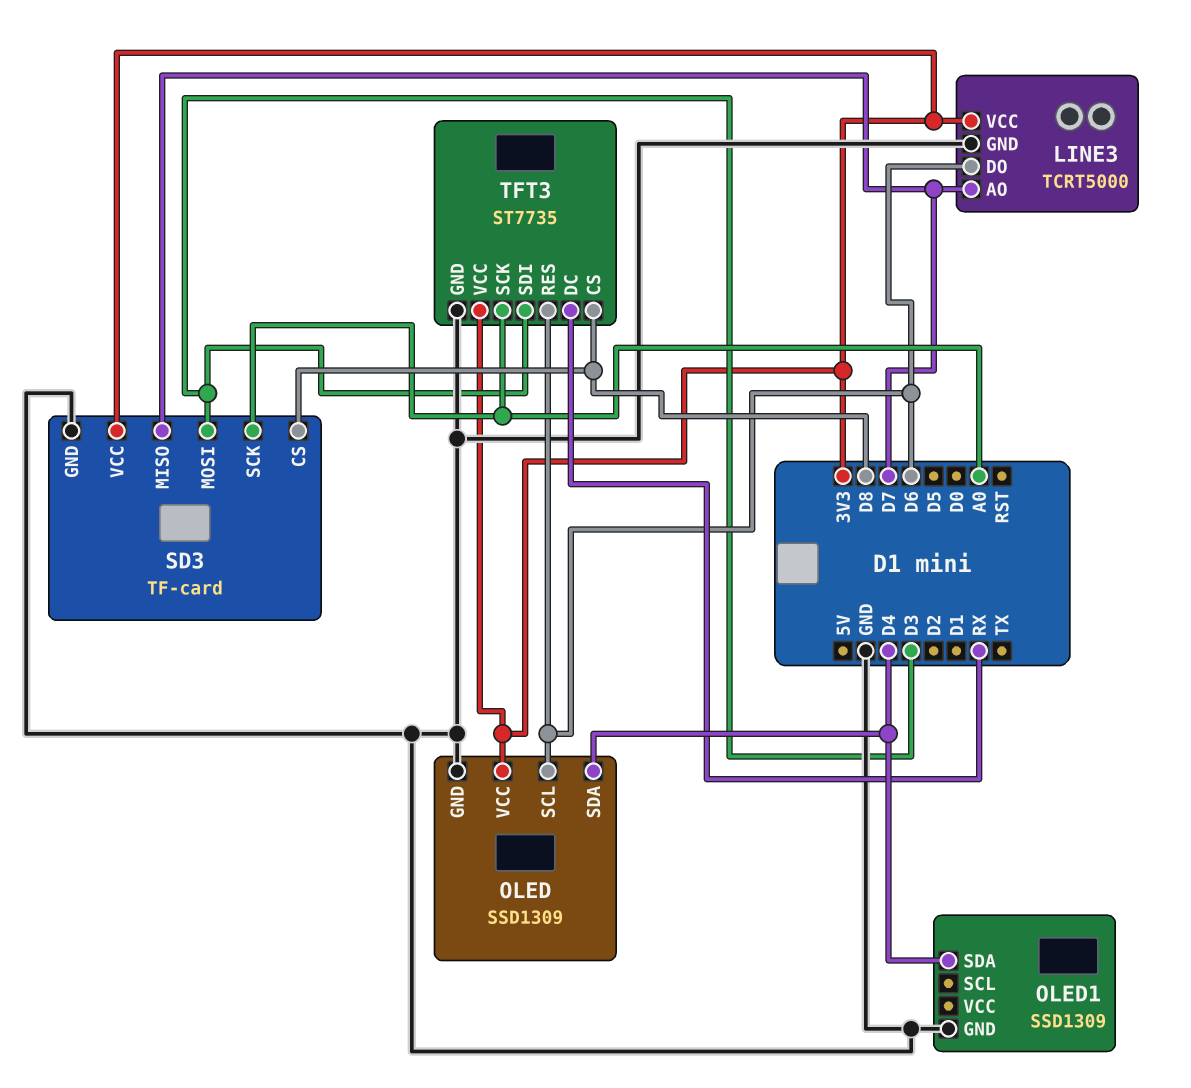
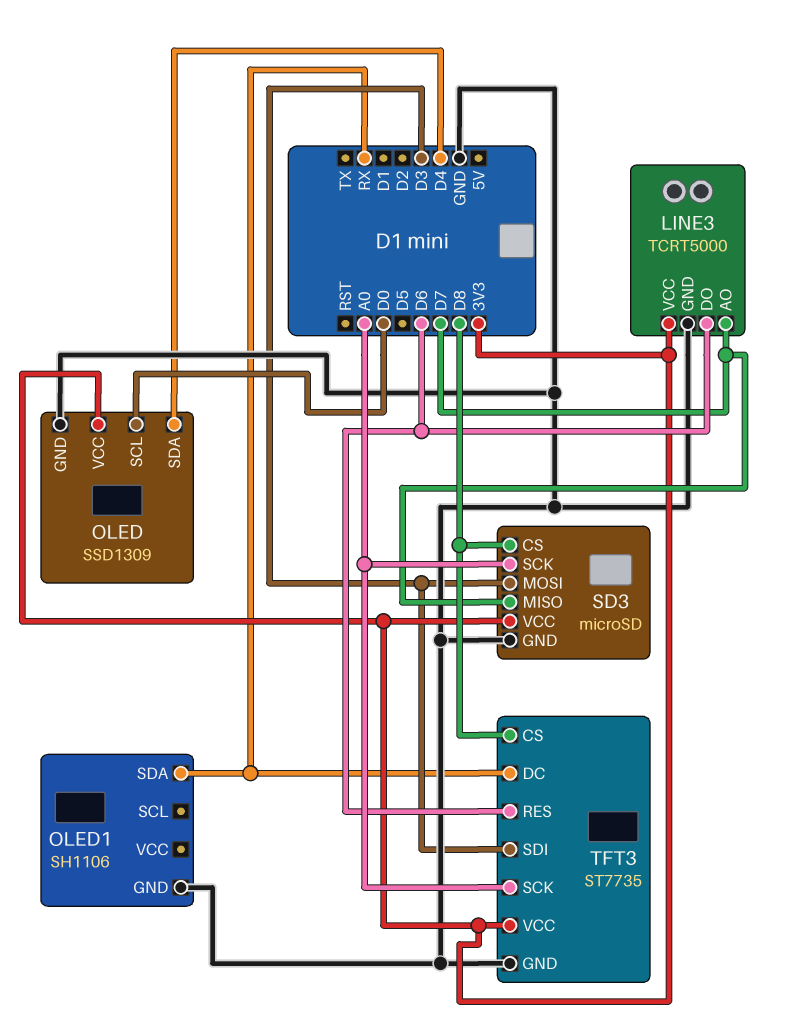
OLED pin SCL: D6 -> D0
OLED1: SSD1309 -> SH1106
OLED1 pin SDA: D4 -> RX
SD3: TF-card -> microSD

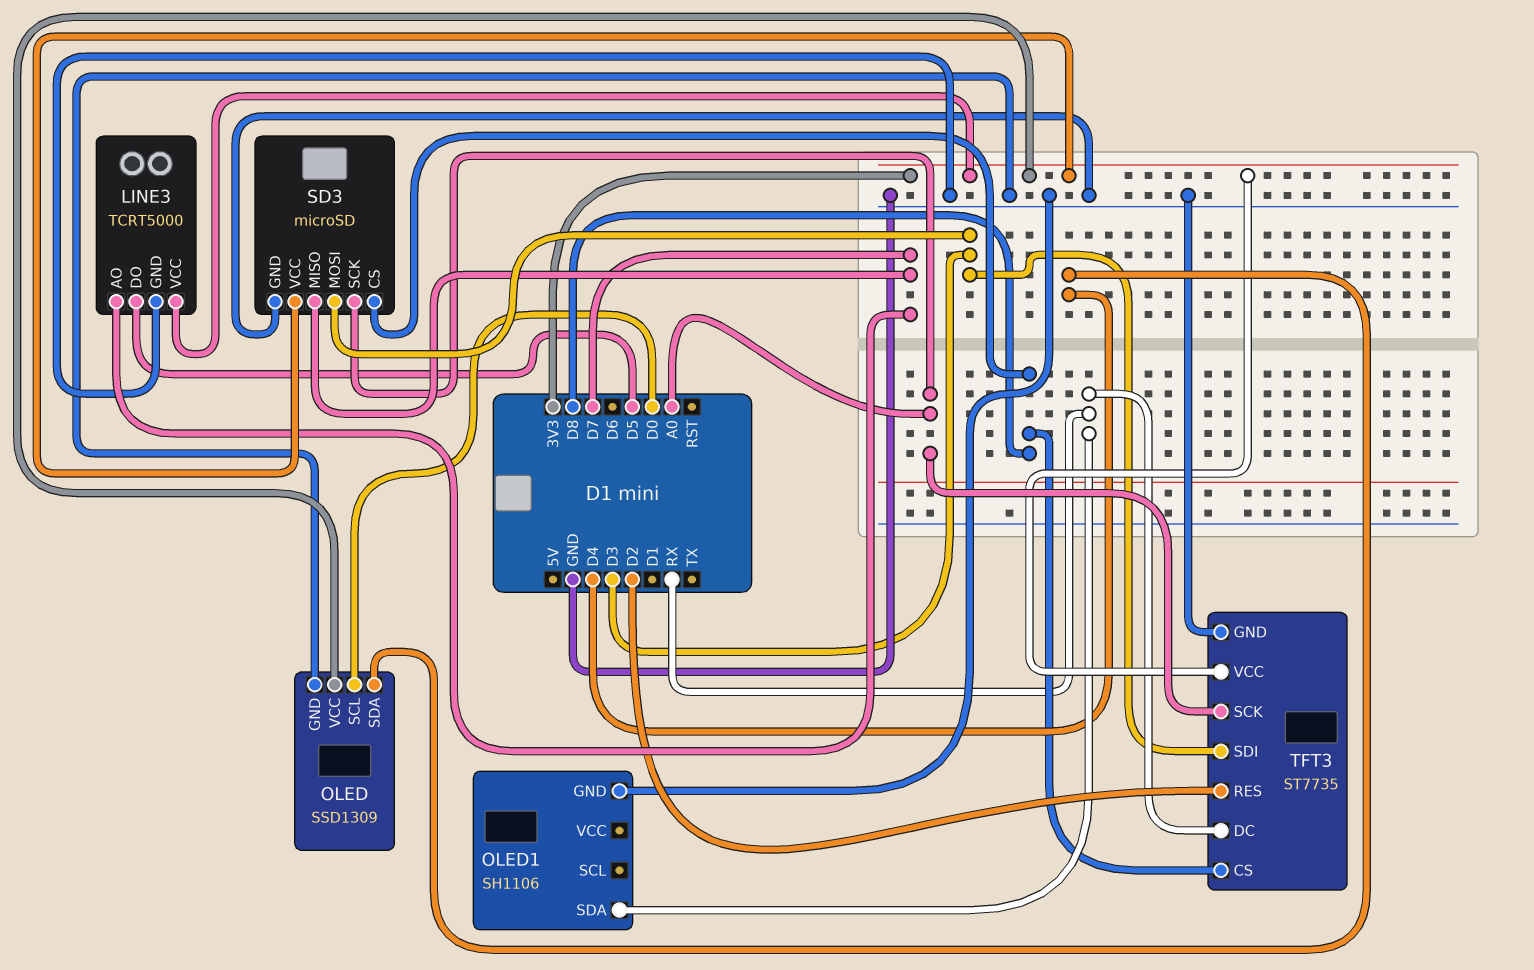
LINE3 pin DO: D6 -> D5
TFT3 pin RES: D6 -> D2

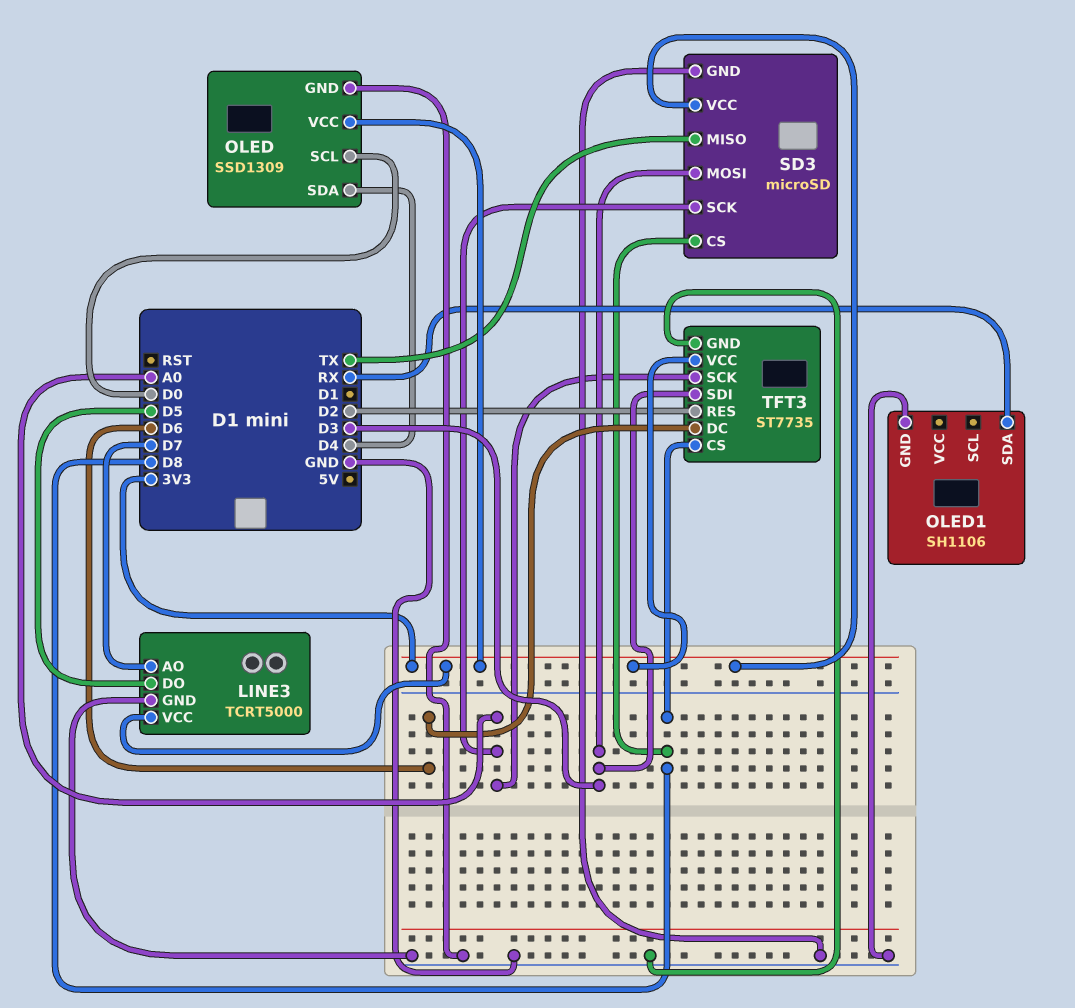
SD3 pin MISO: D7 -> TX
TFT3 pin DC: RX -> D6

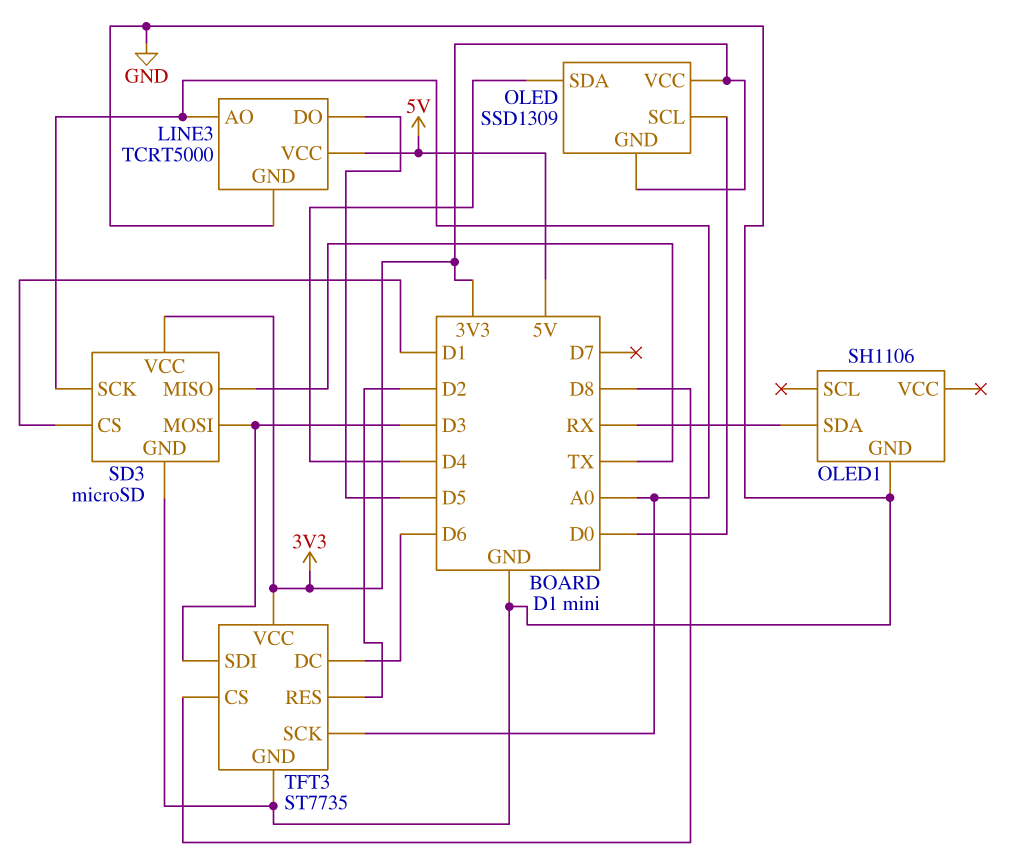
LINE3 pin AO: D7 -> A0
LINE3 pin VCC: 3V3 -> 5V
OLED pin GND: GND -> 3V3
SD3 pin CS: D8 -> D1

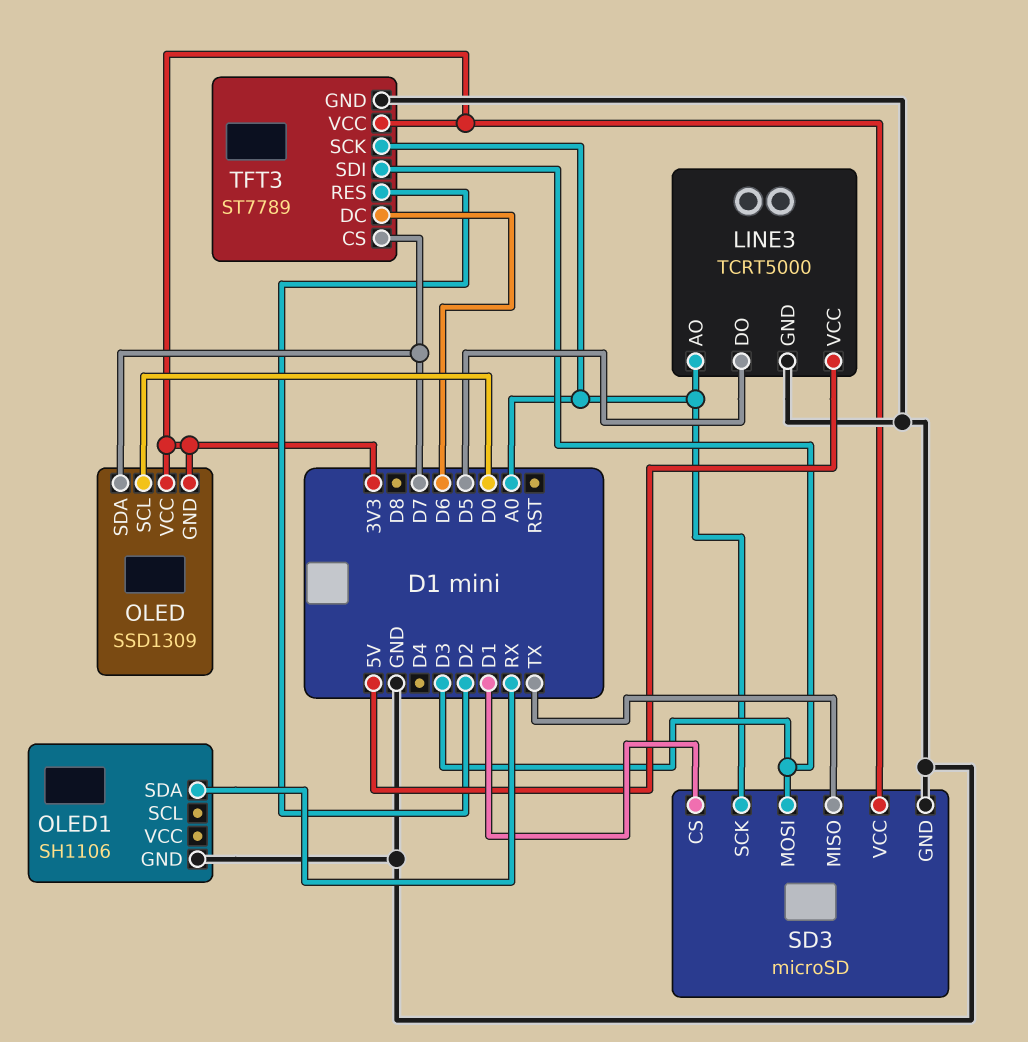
OLED pin SDA: D4 -> D7
TFT3: ST7735 -> ST7789
TFT3 pin CS: D8 -> D7

